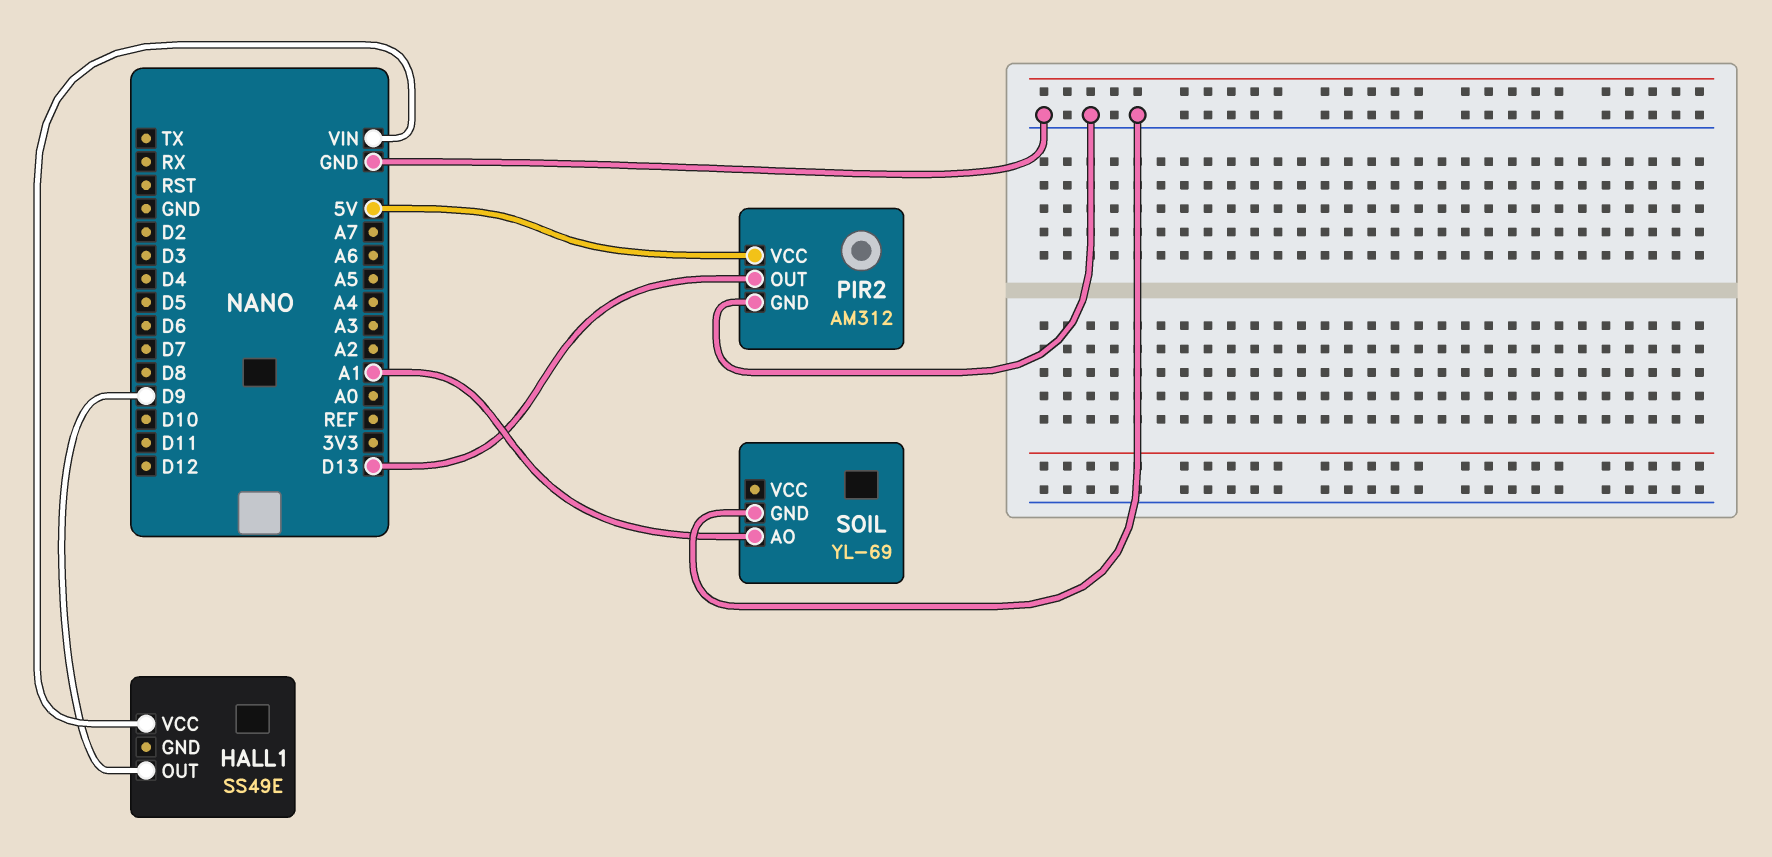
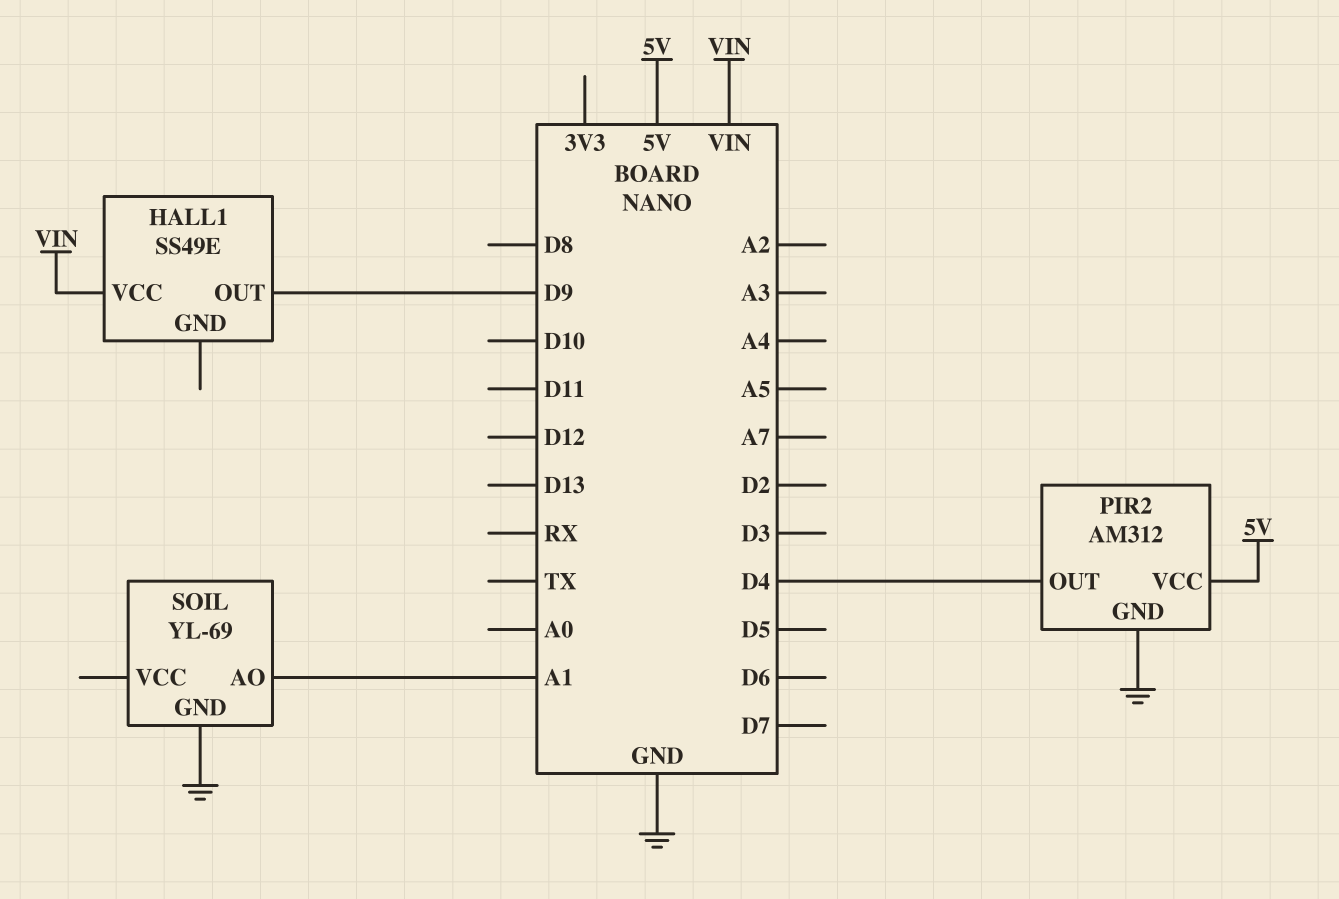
PIR2 pin OUT: D13 -> D4

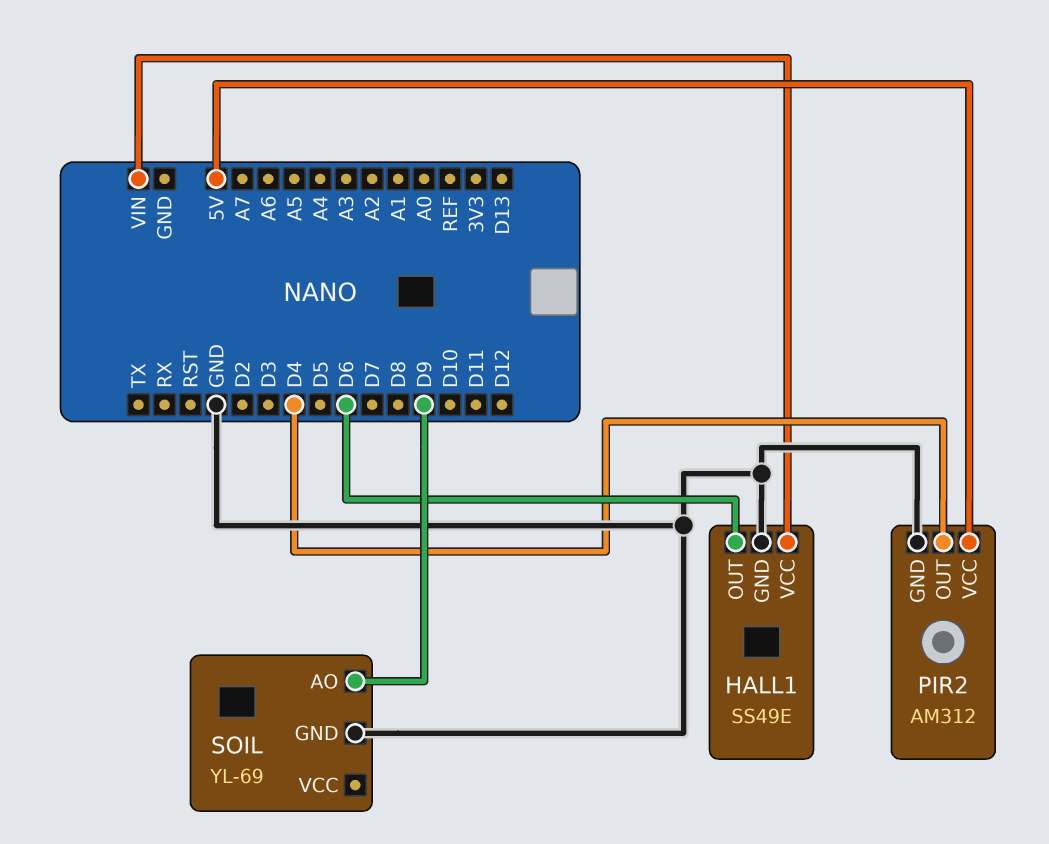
HALL1 pin GND: none -> GND
HALL1 pin OUT: D9 -> D6
SOIL pin AO: A1 -> D9

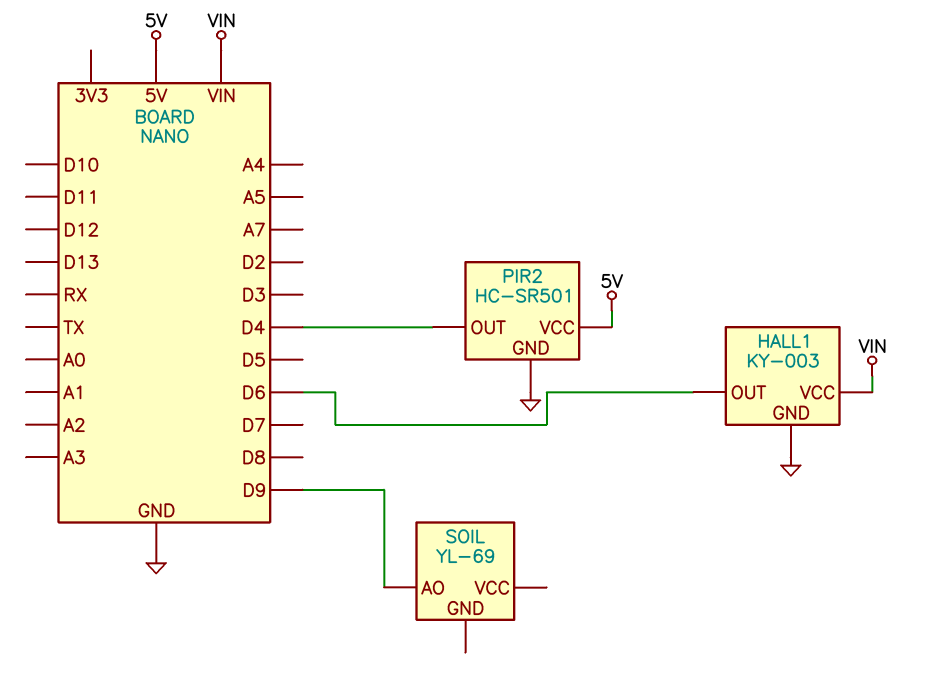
HALL1: SS49E -> KY-003
PIR2: AM312 -> HC-SR501
SOIL pin GND: GND -> none

